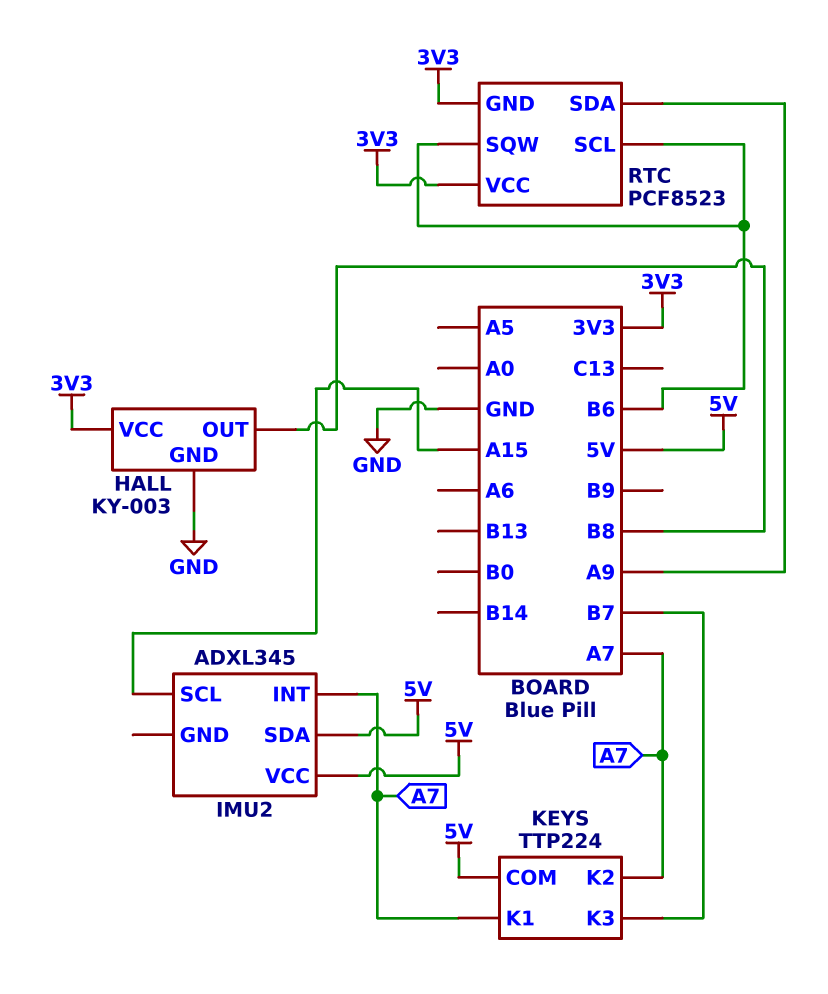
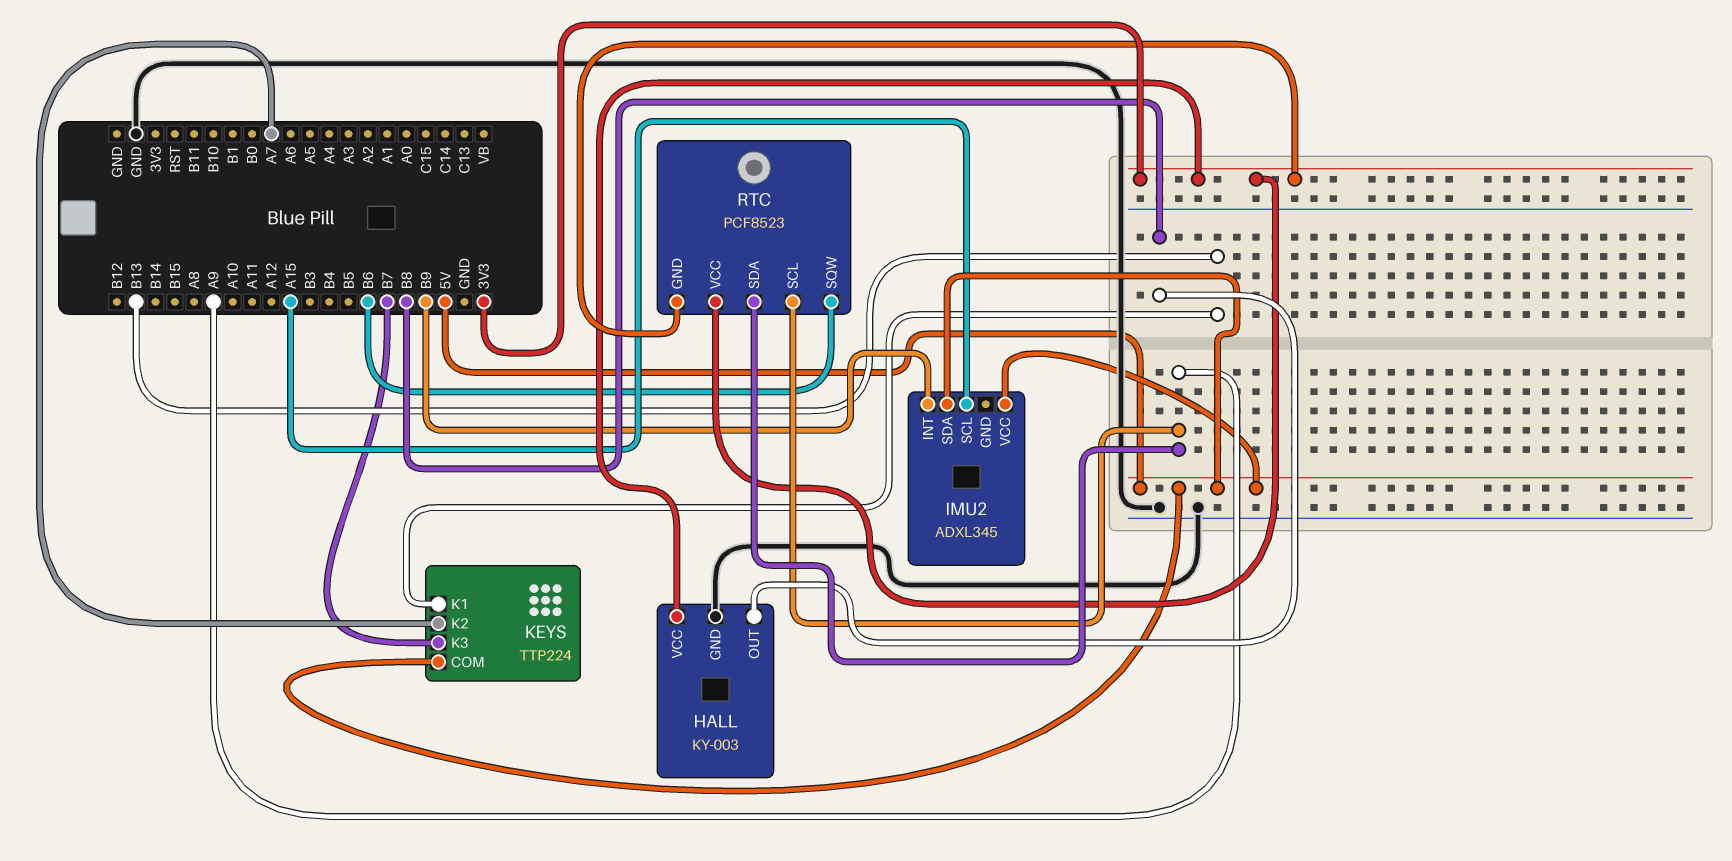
IMU2 pin INT: A7 -> B9
KEYS pin K1: A7 -> B13
RTC pin SCL: B6 -> A9

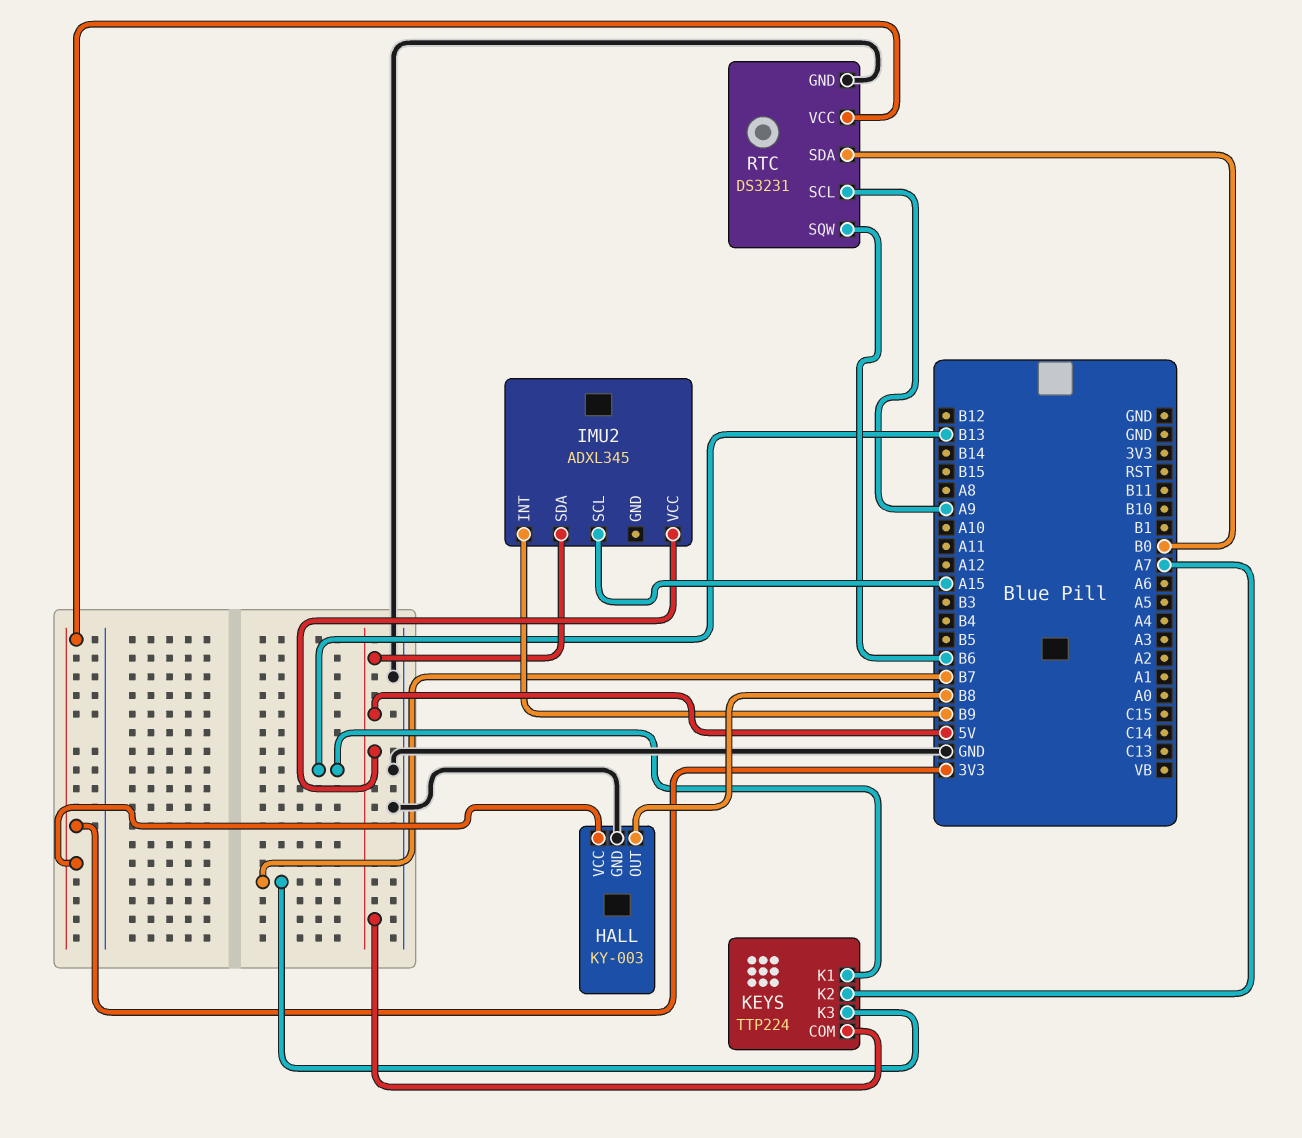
RTC: PCF8523 -> DS3231
RTC pin GND: 3V3 -> GND
RTC pin SDA: A9 -> B0

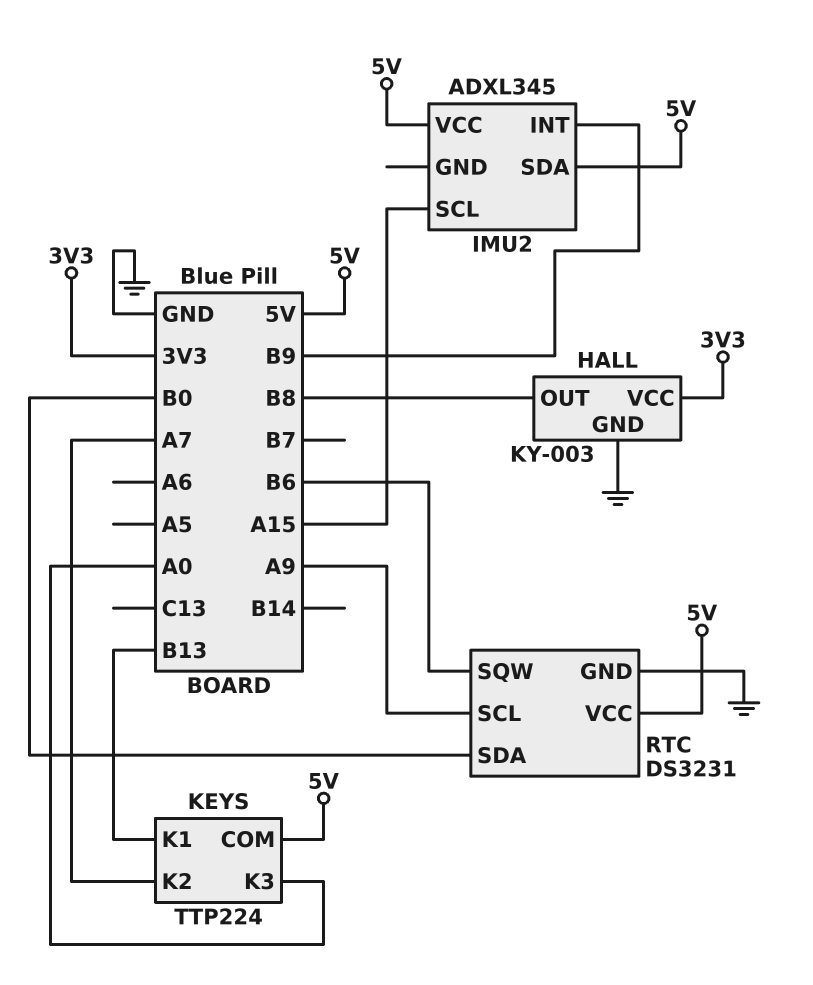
KEYS pin K3: B7 -> A0
RTC pin VCC: 3V3 -> 5V

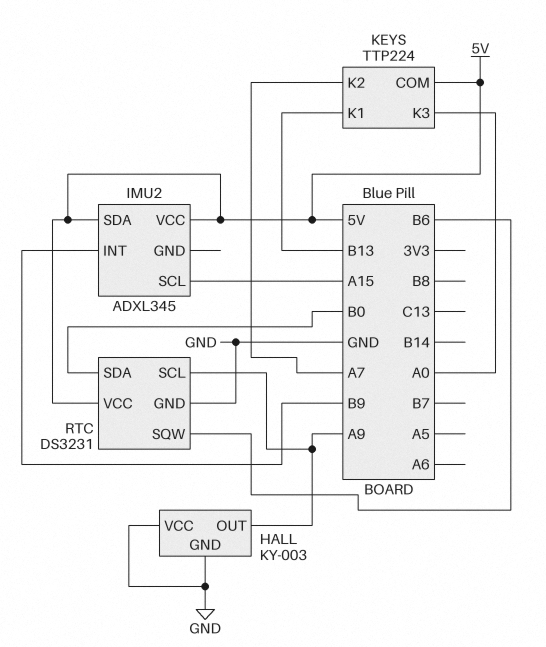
HALL pin OUT: B8 -> A9
HALL pin VCC: 3V3 -> GND

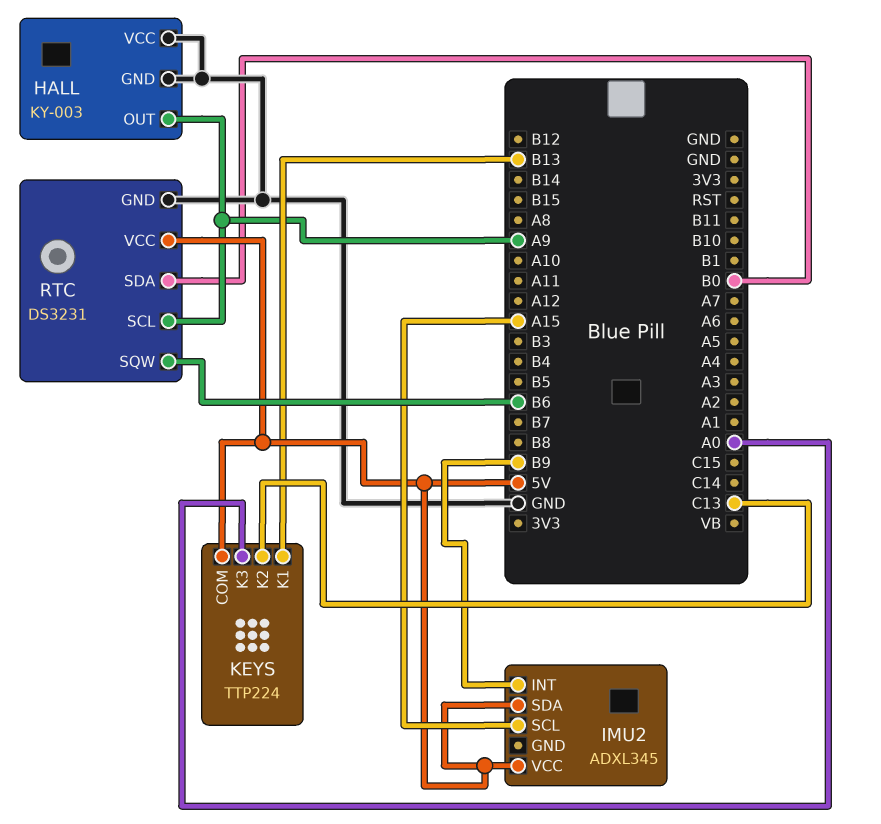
KEYS pin K2: A7 -> C13

